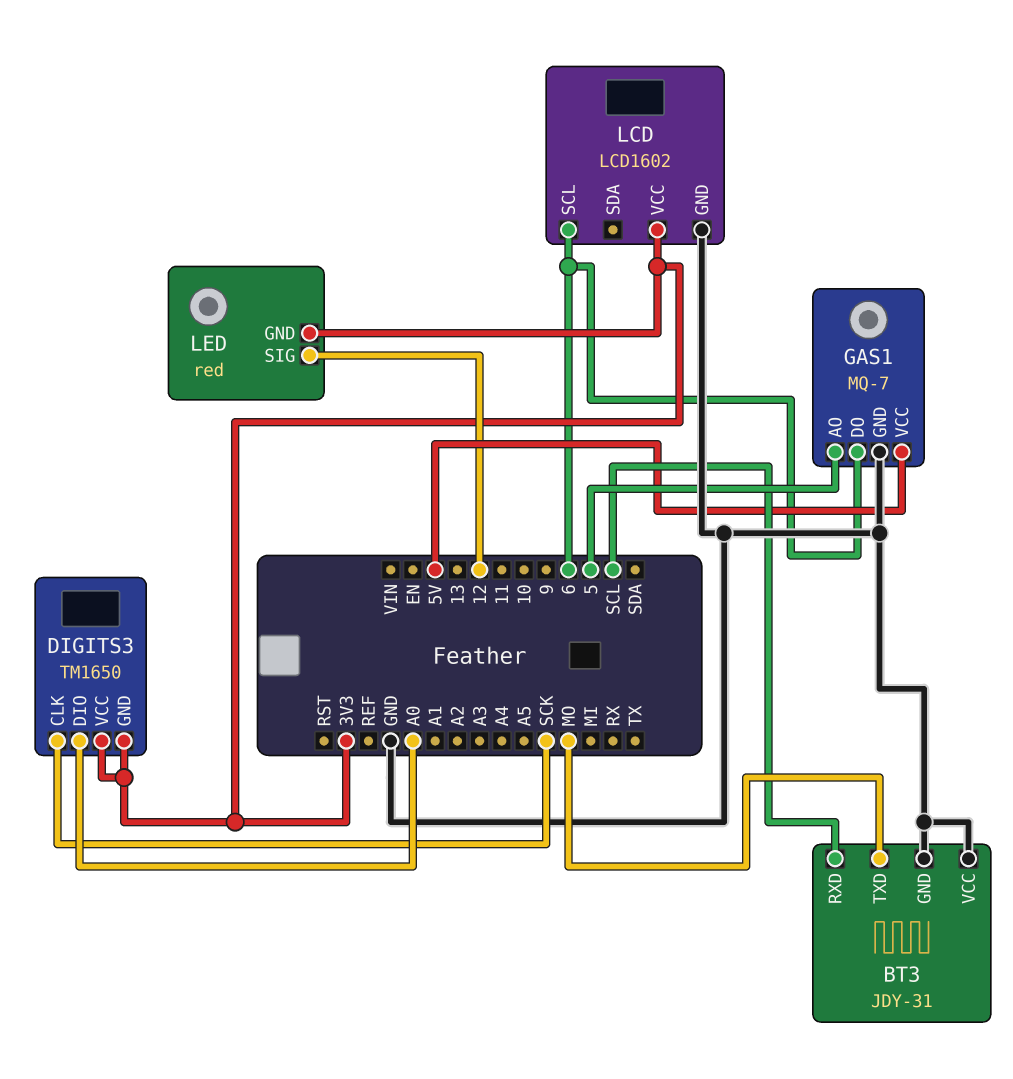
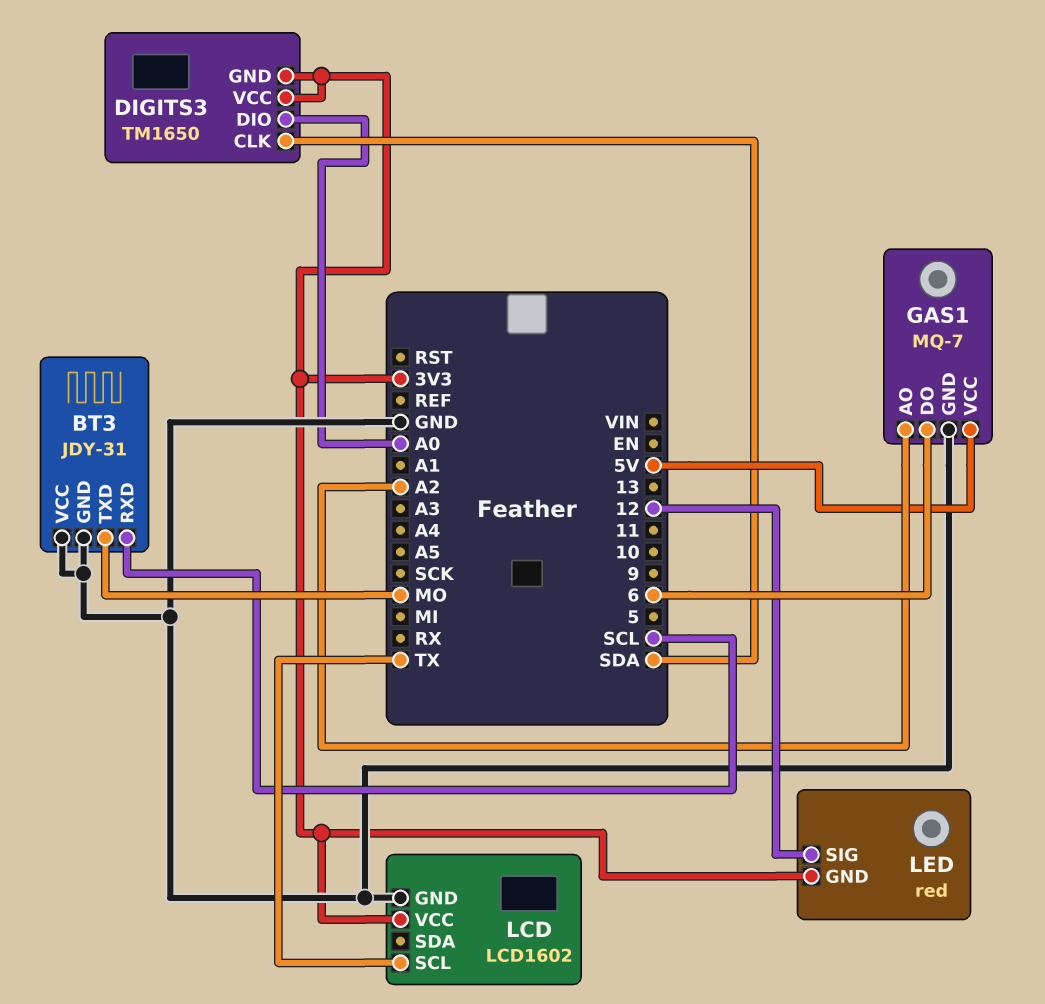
DIGITS3 pin CLK: SCK -> SDA
GAS1 pin AO: 5 -> A2
LCD pin SCL: 6 -> TX

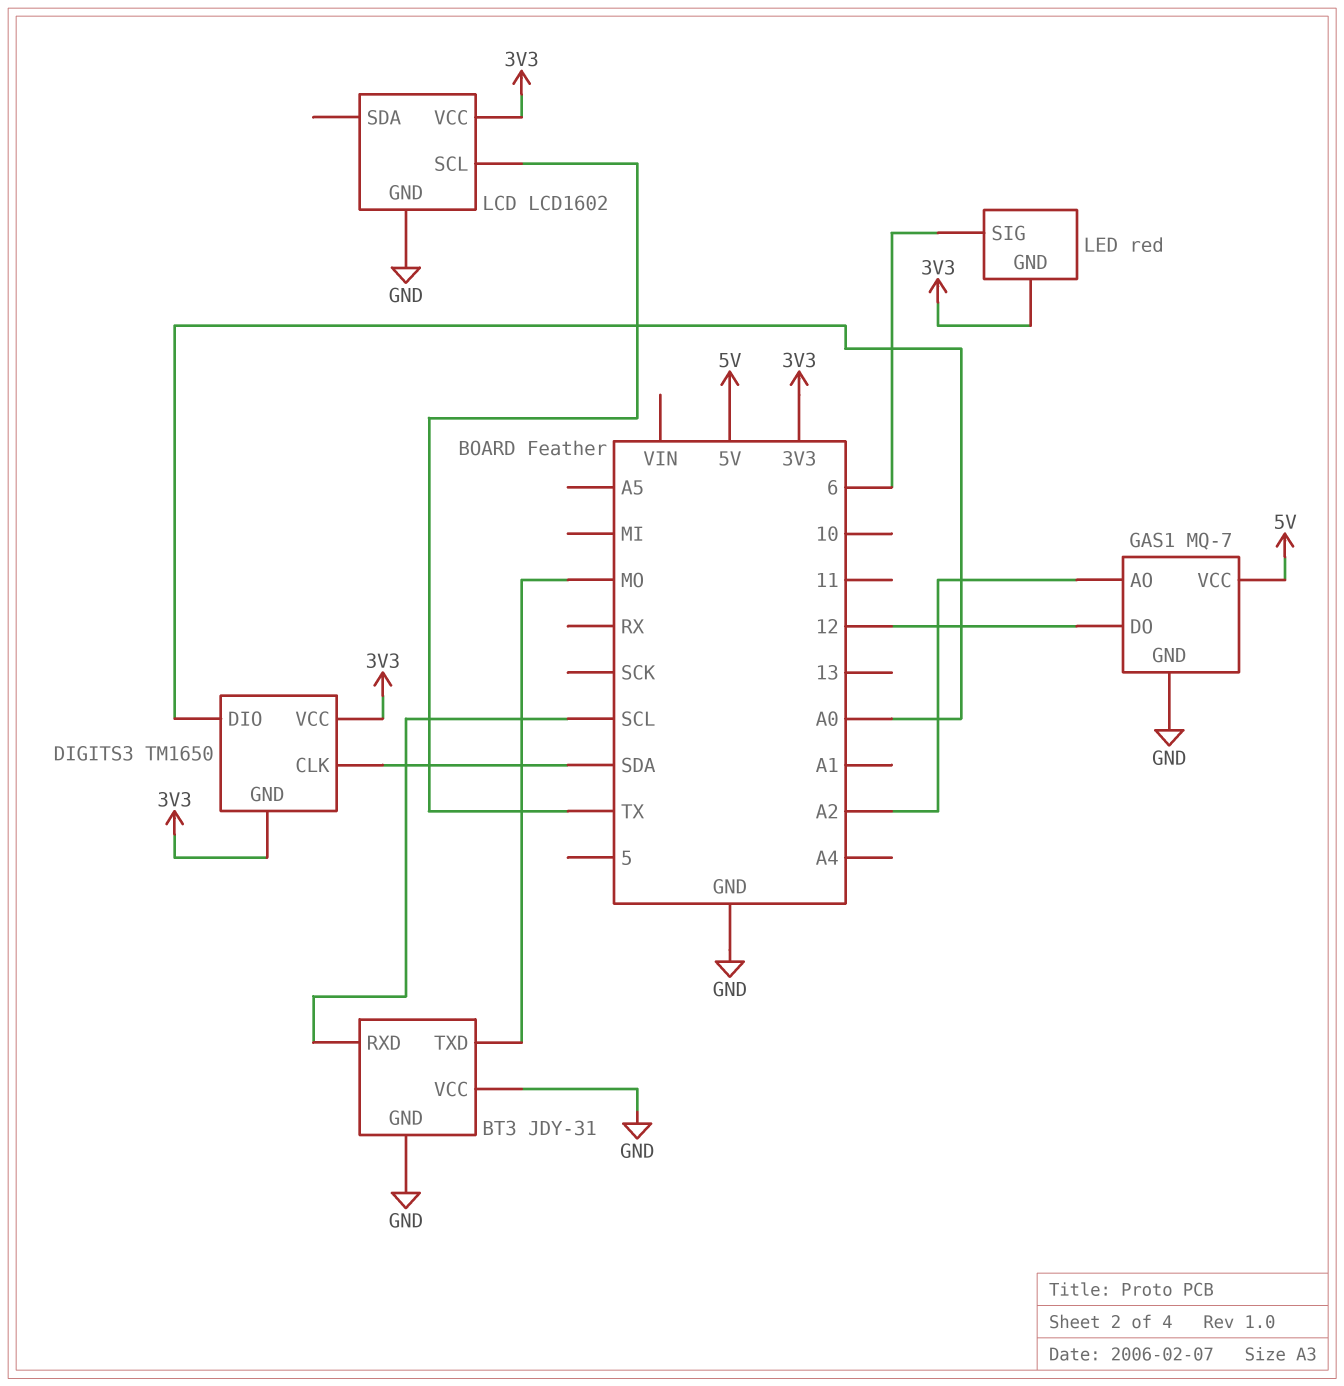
GAS1 pin DO: 6 -> 12
LED pin SIG: 12 -> 6

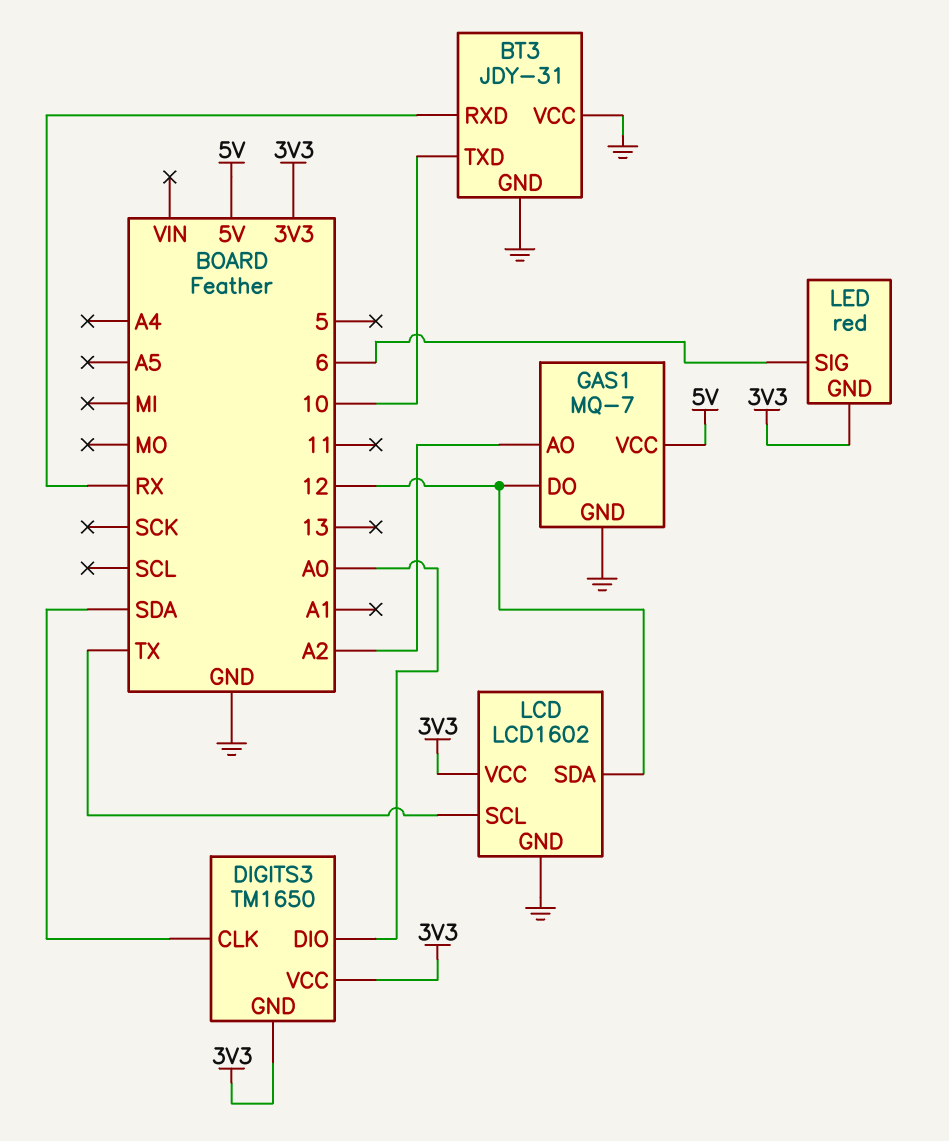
BT3 pin RXD: SCL -> RX
BT3 pin TXD: MO -> 10
LCD pin SDA: none -> 12

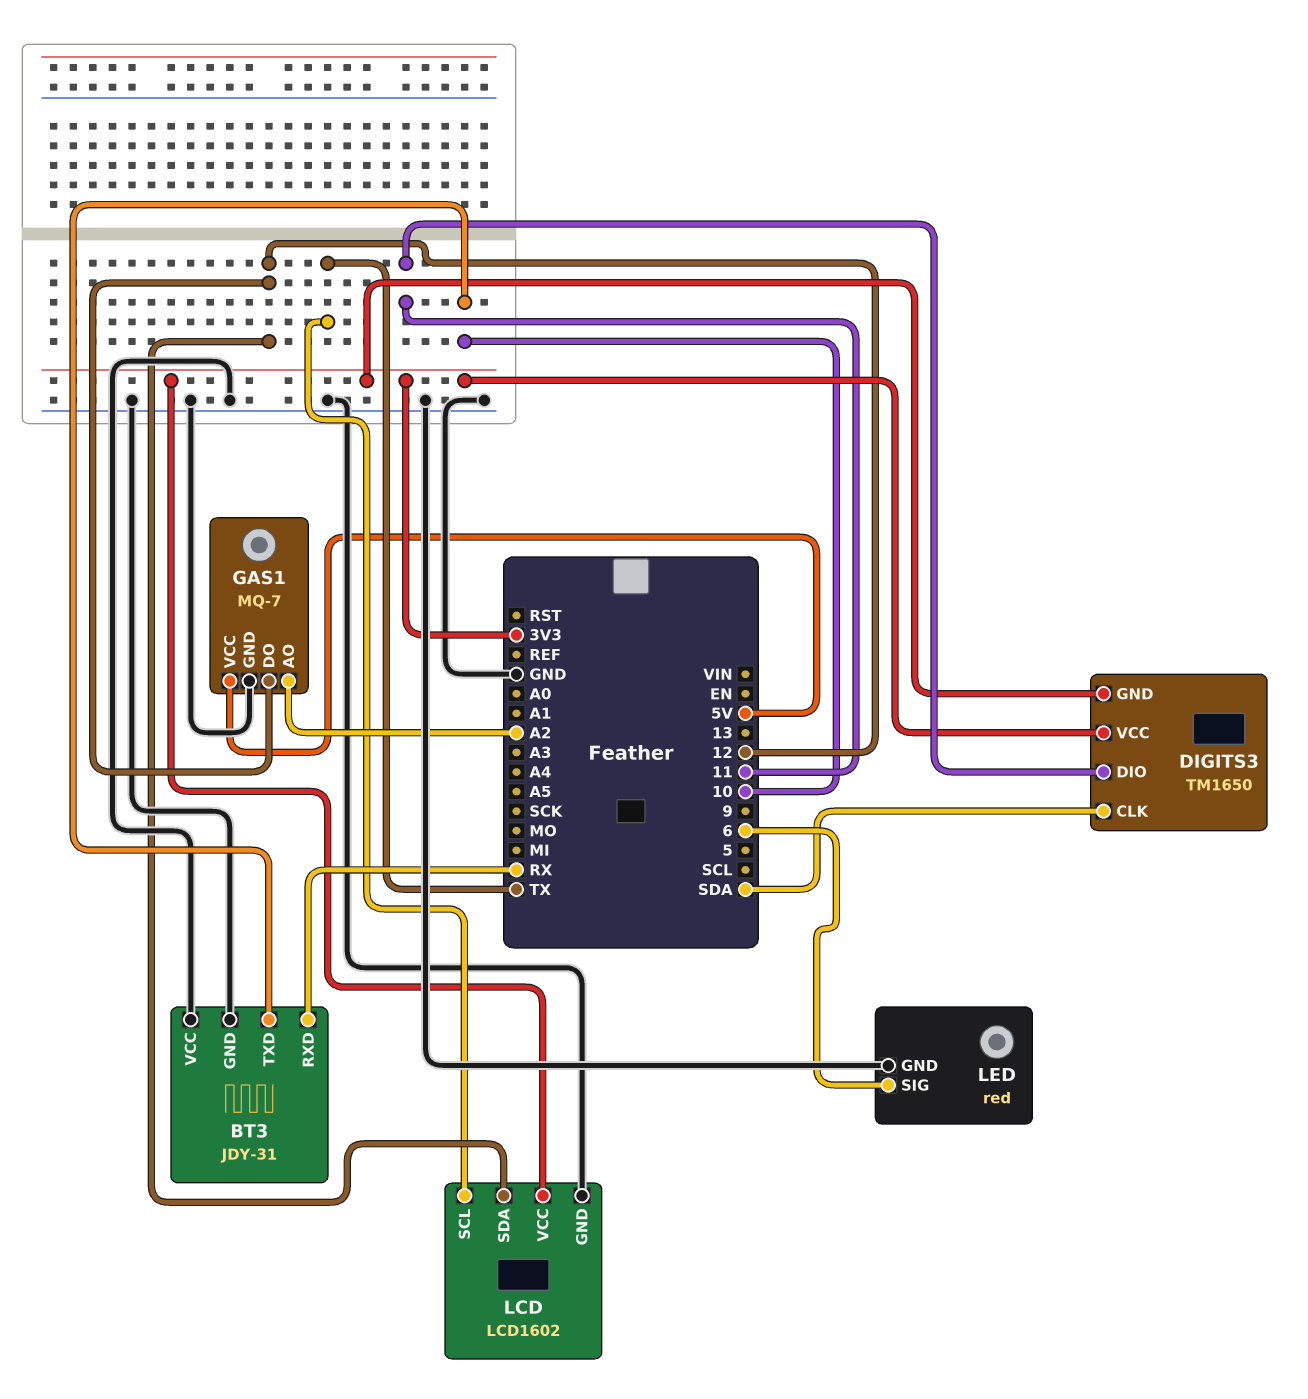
DIGITS3 pin DIO: A0 -> 11
LED pin GND: 3V3 -> GND

